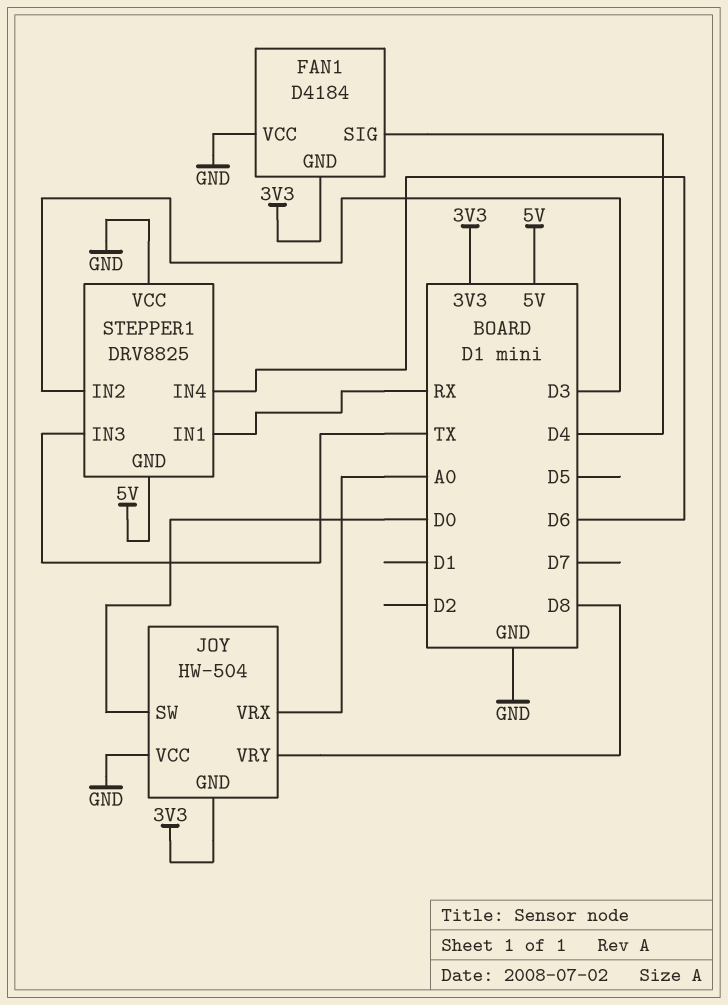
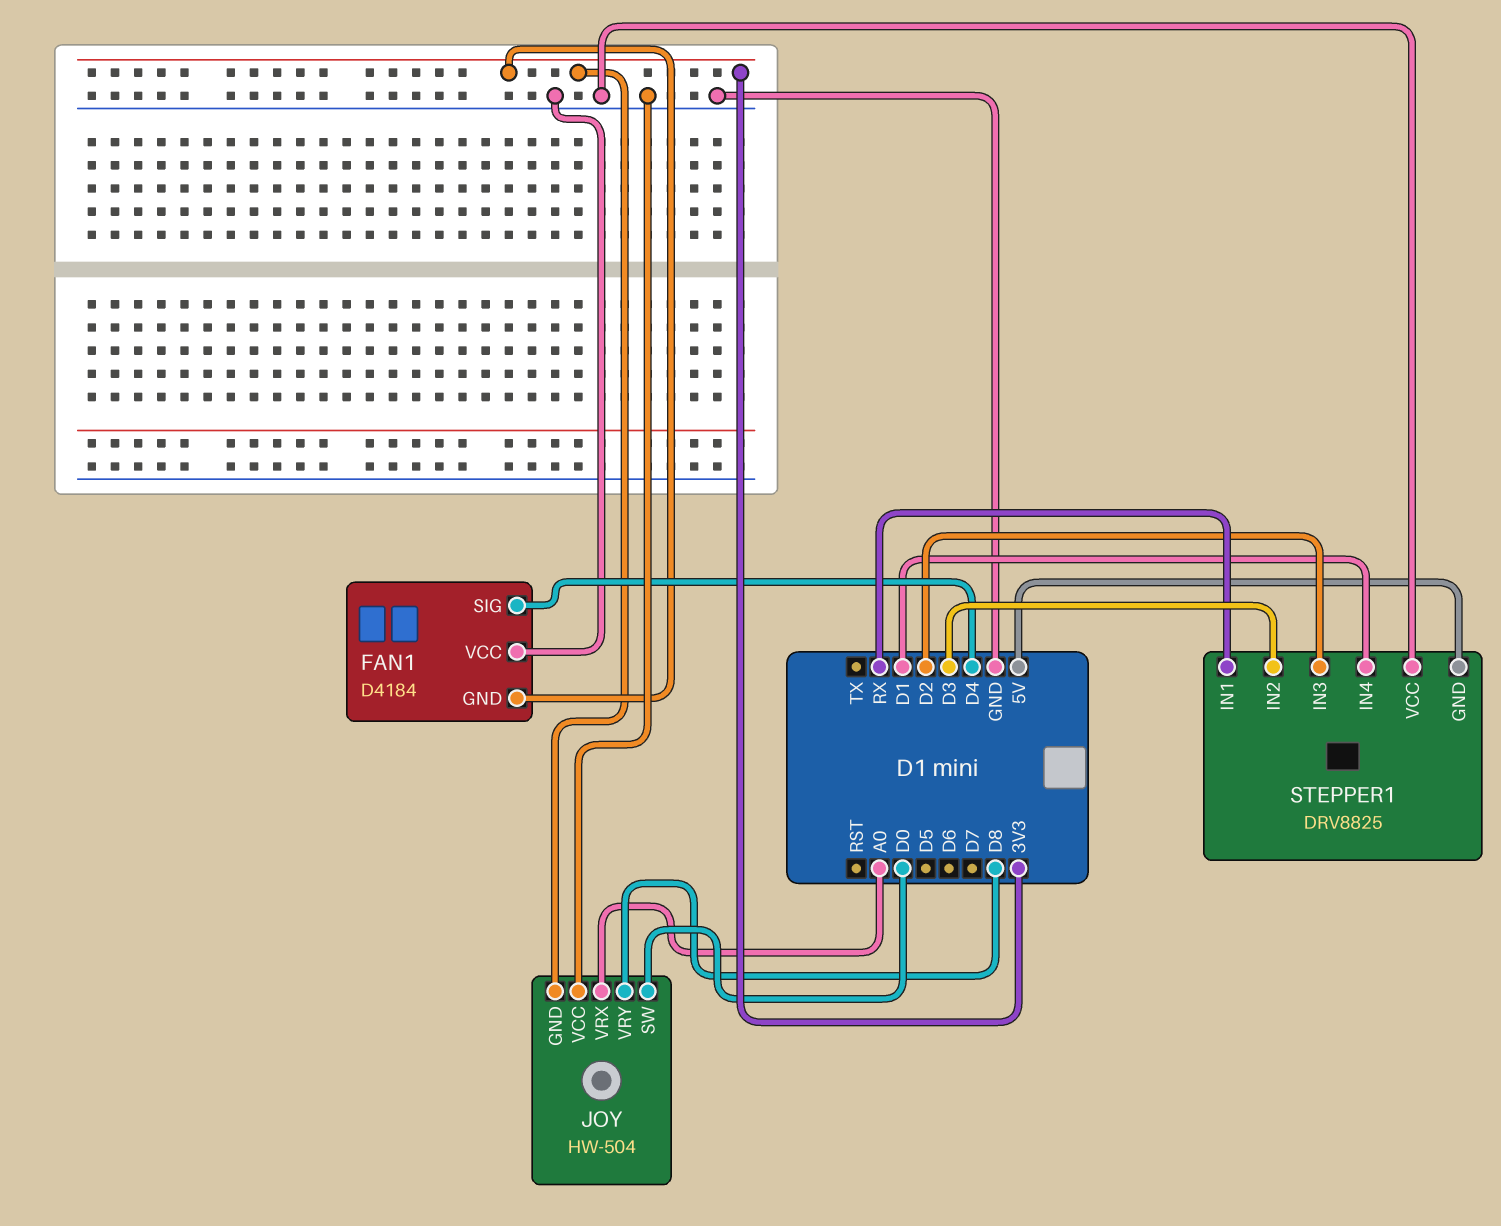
STEPPER1 pin IN3: TX -> D2
STEPPER1 pin IN4: D6 -> D1

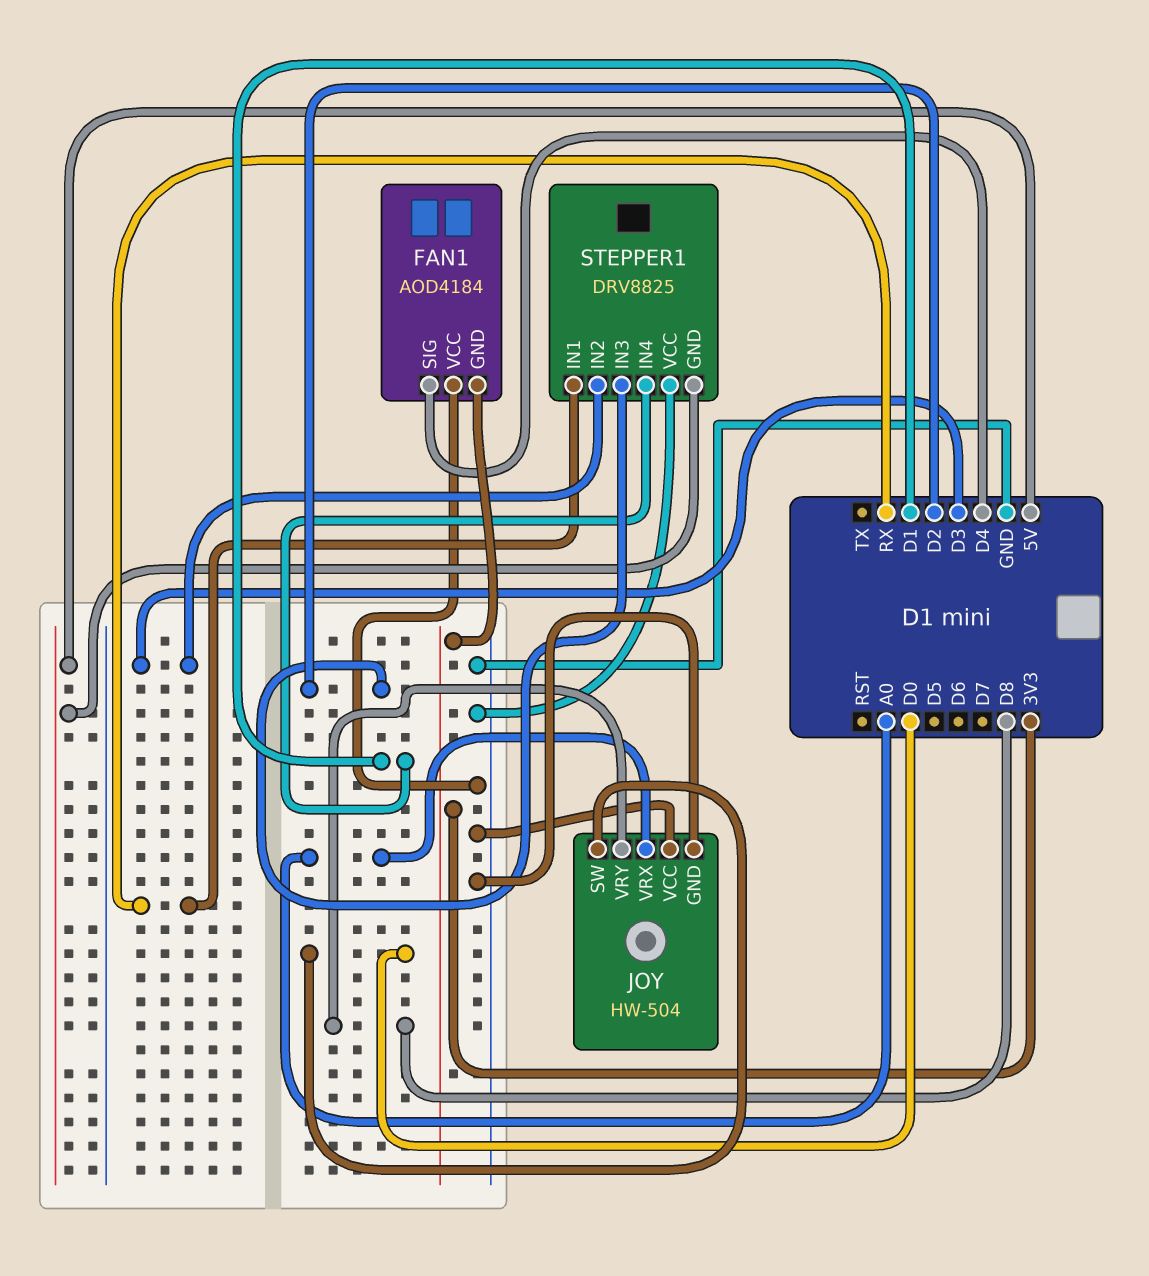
FAN1: D4184 -> AOD4184
JOY pin GND: 3V3 -> GND

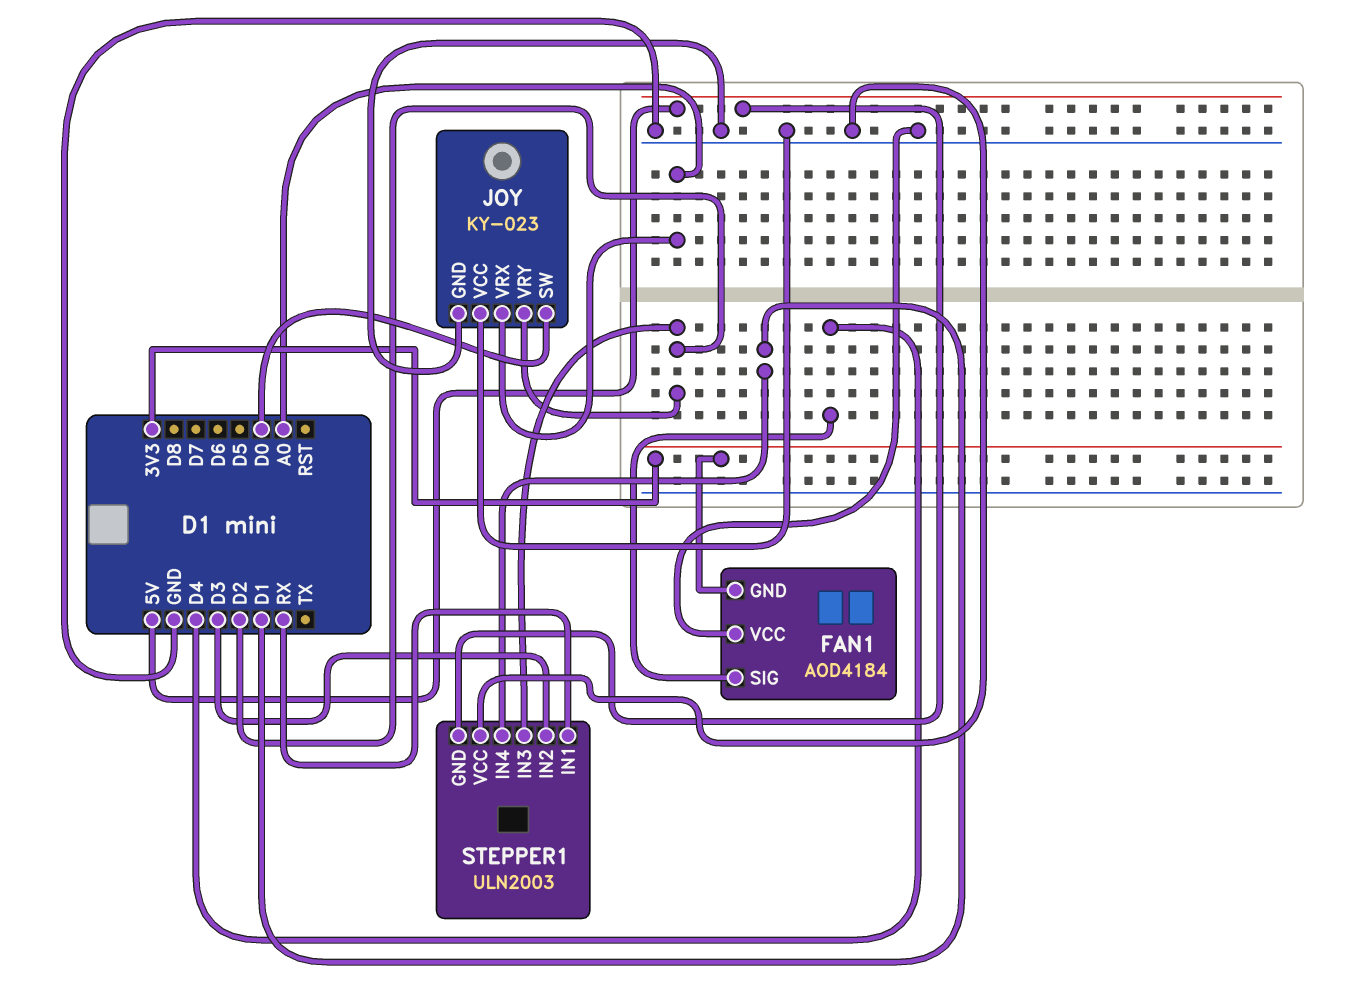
JOY: HW-504 -> KY-023
JOY pin VRY: D8 -> D2
STEPPER1: DRV8825 -> ULN2003

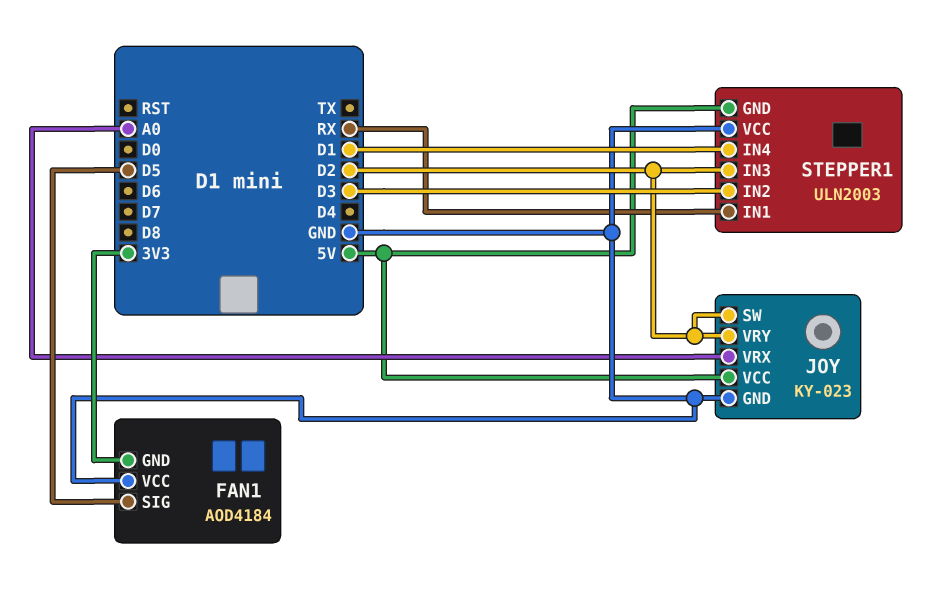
FAN1 pin SIG: D4 -> D5
JOY pin SW: D0 -> D2
JOY pin VCC: GND -> 5V

